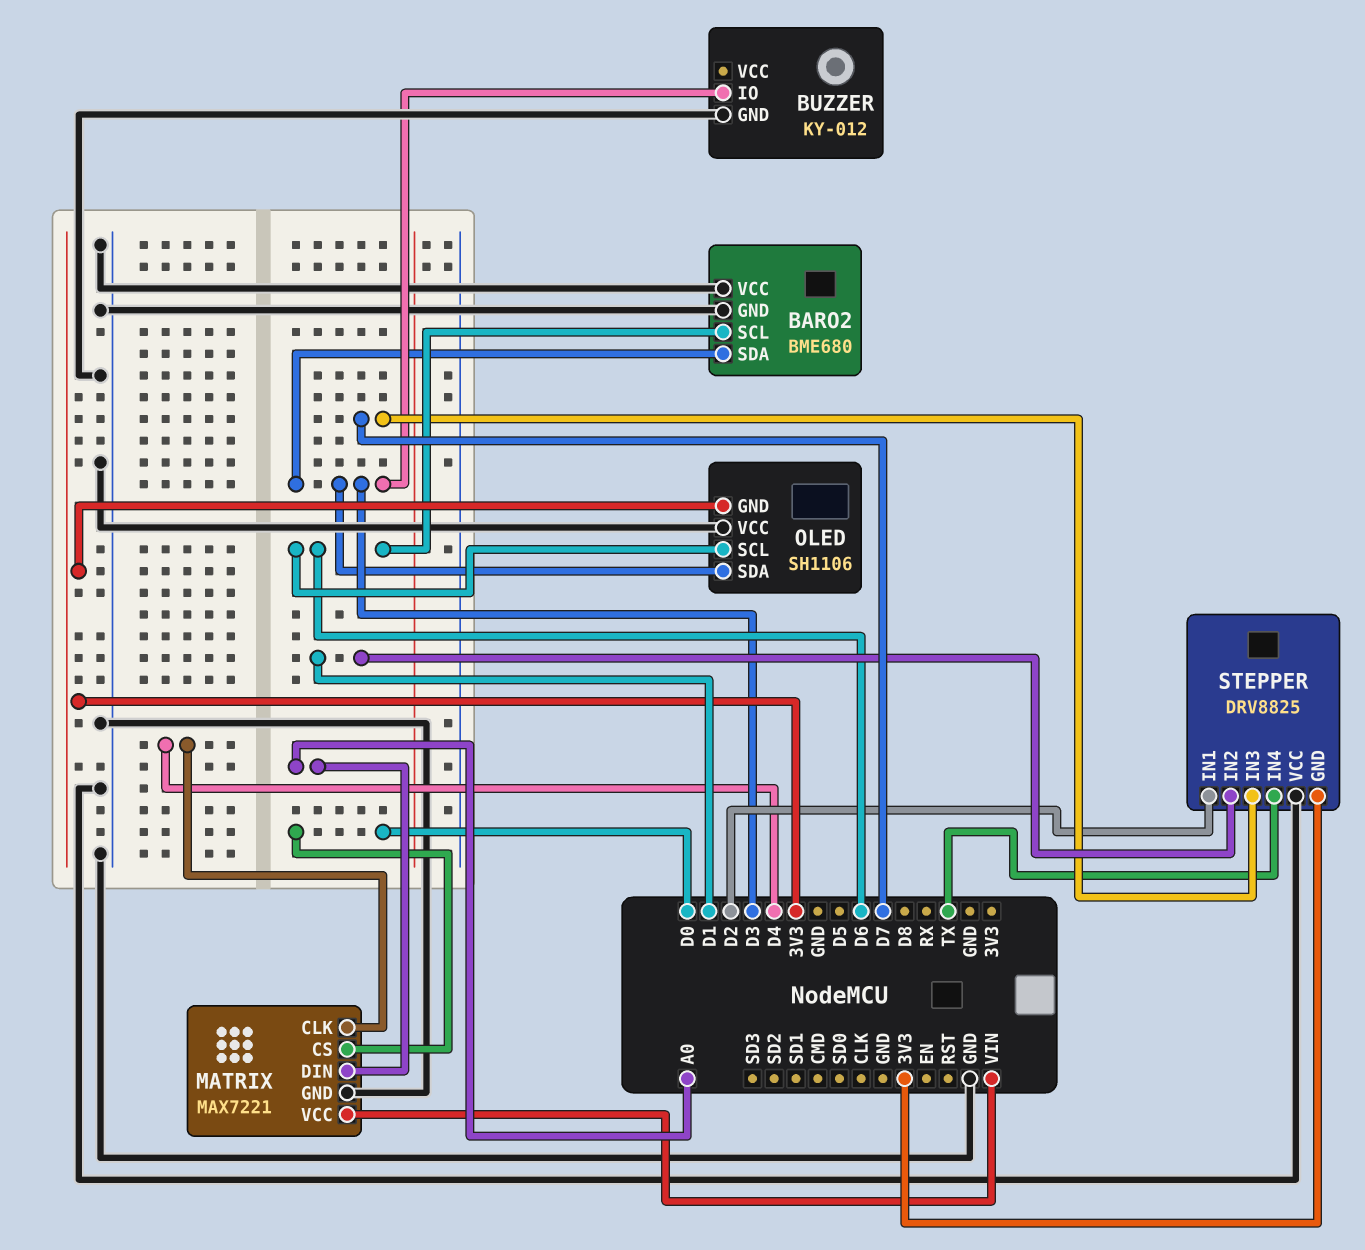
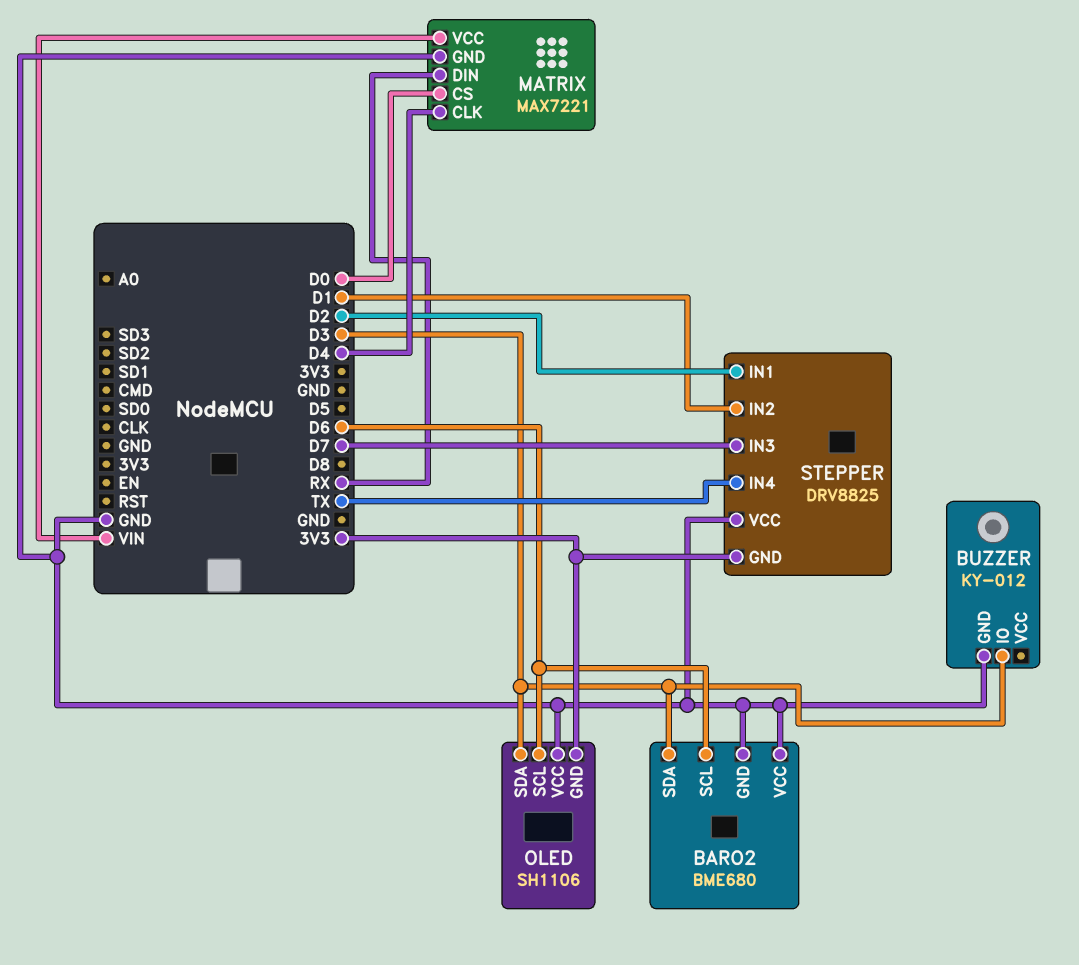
MATRIX pin DIN: A0 -> RX

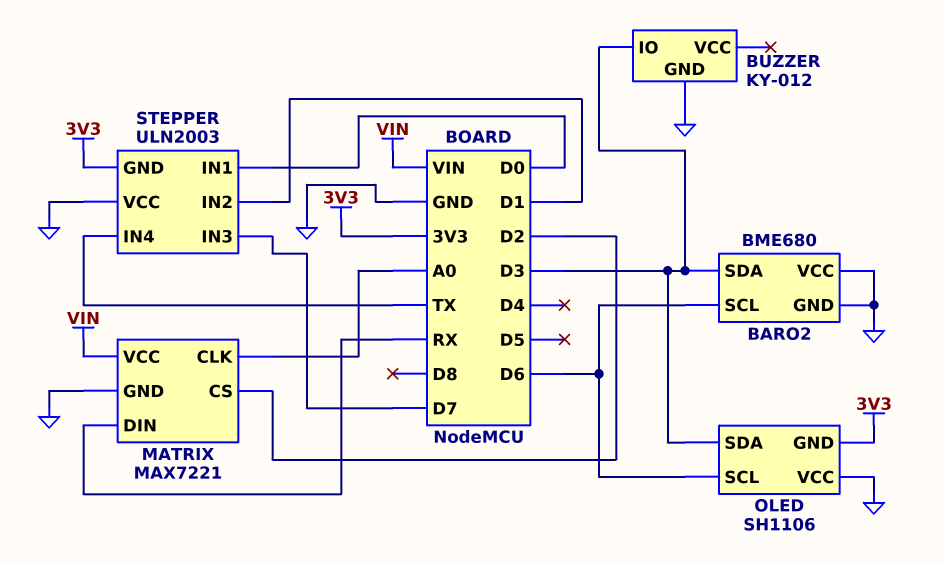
MATRIX pin CLK: D4 -> A0
MATRIX pin CS: D0 -> D2
STEPPER: DRV8825 -> ULN2003
STEPPER pin IN1: D2 -> D0

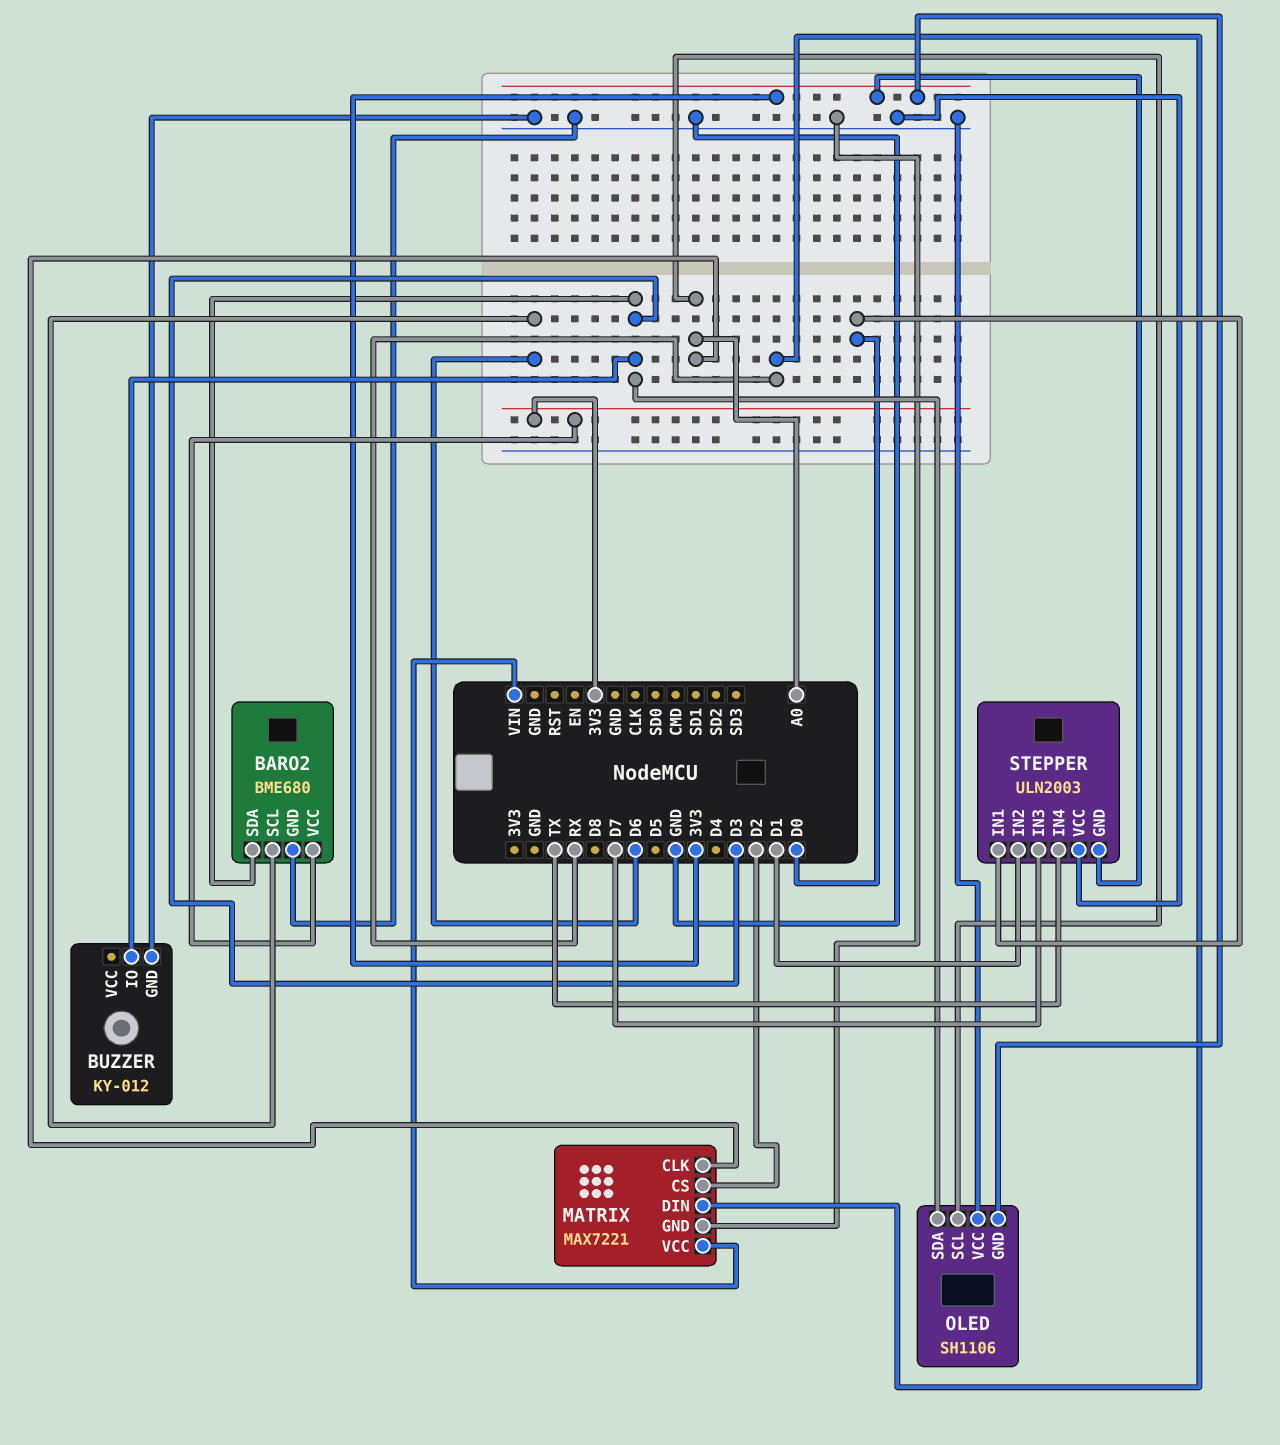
BARO2 pin VCC: GND -> 3V3
OLED pin SCL: D6 -> A0

